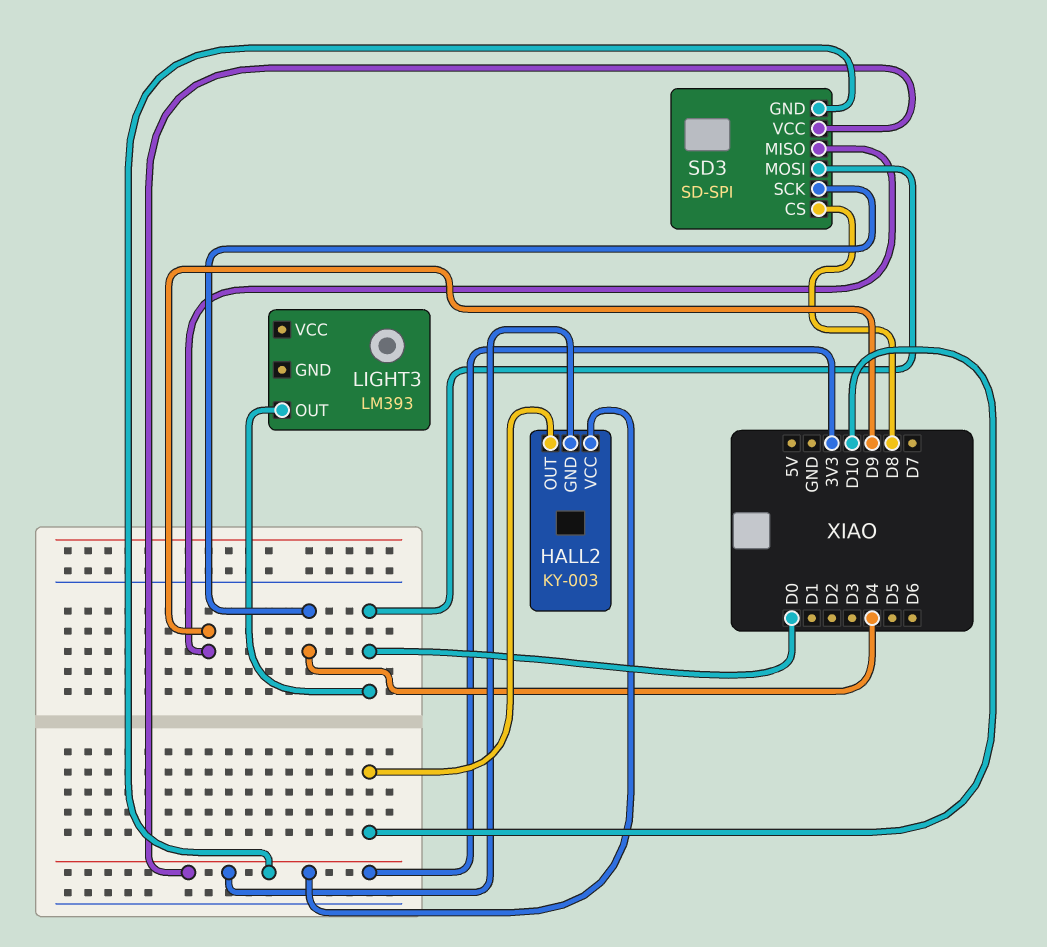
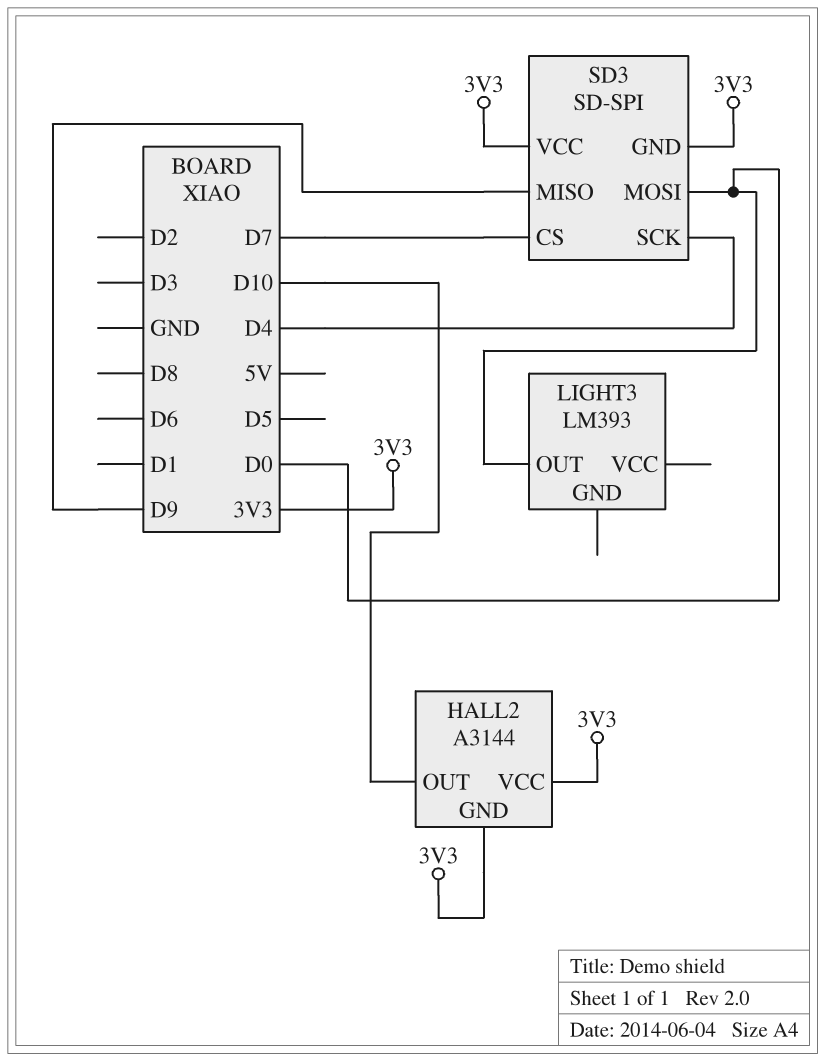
HALL2: KY-003 -> A3144
SD3 pin CS: D8 -> D7

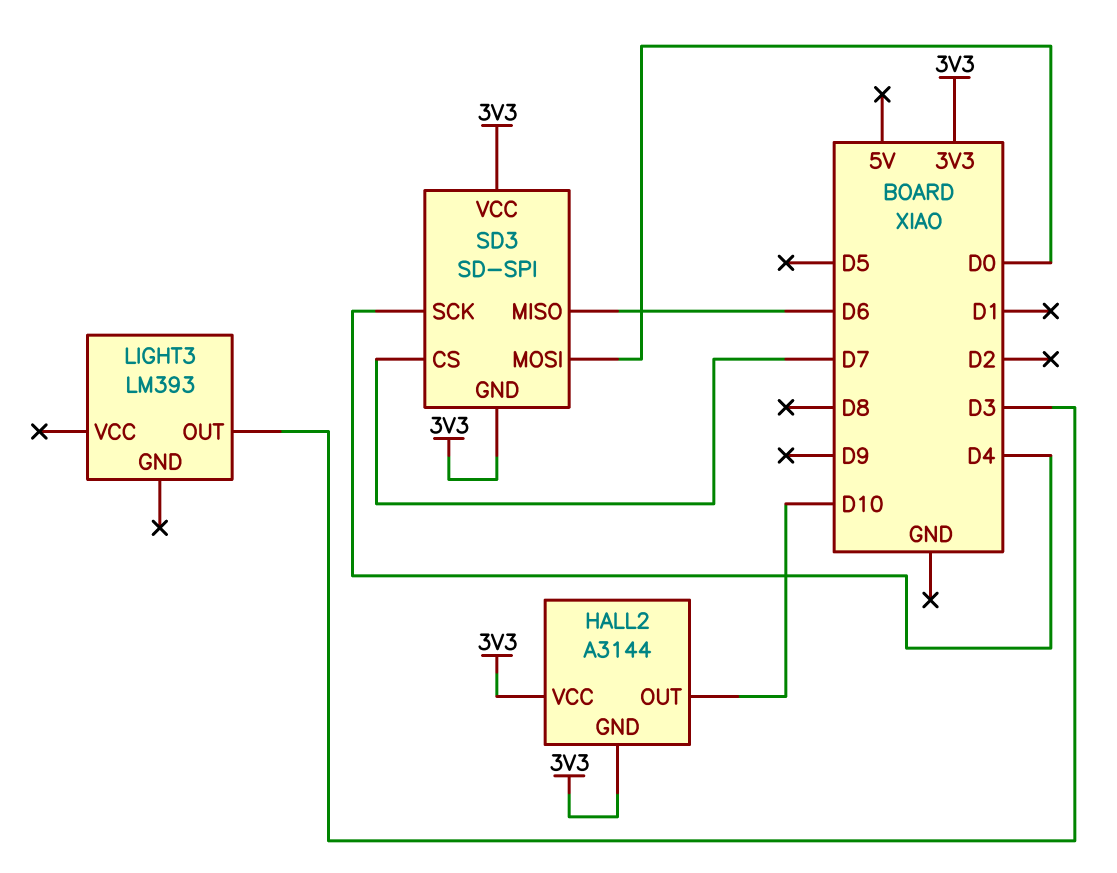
LIGHT3 pin OUT: D0 -> D3
SD3 pin MISO: D9 -> D6

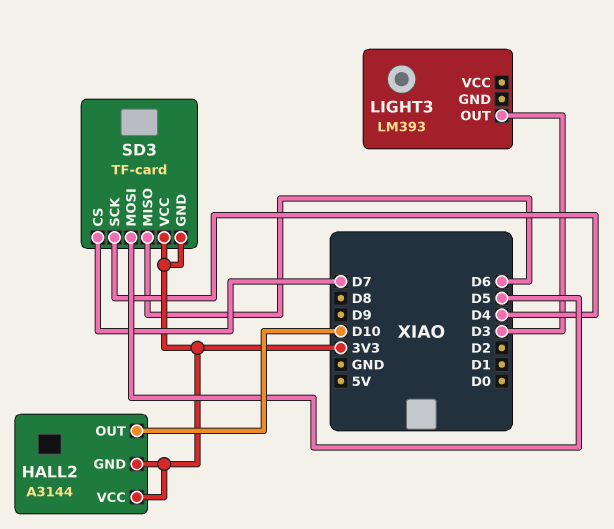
SD3: SD-SPI -> TF-card
SD3 pin MOSI: D0 -> D5

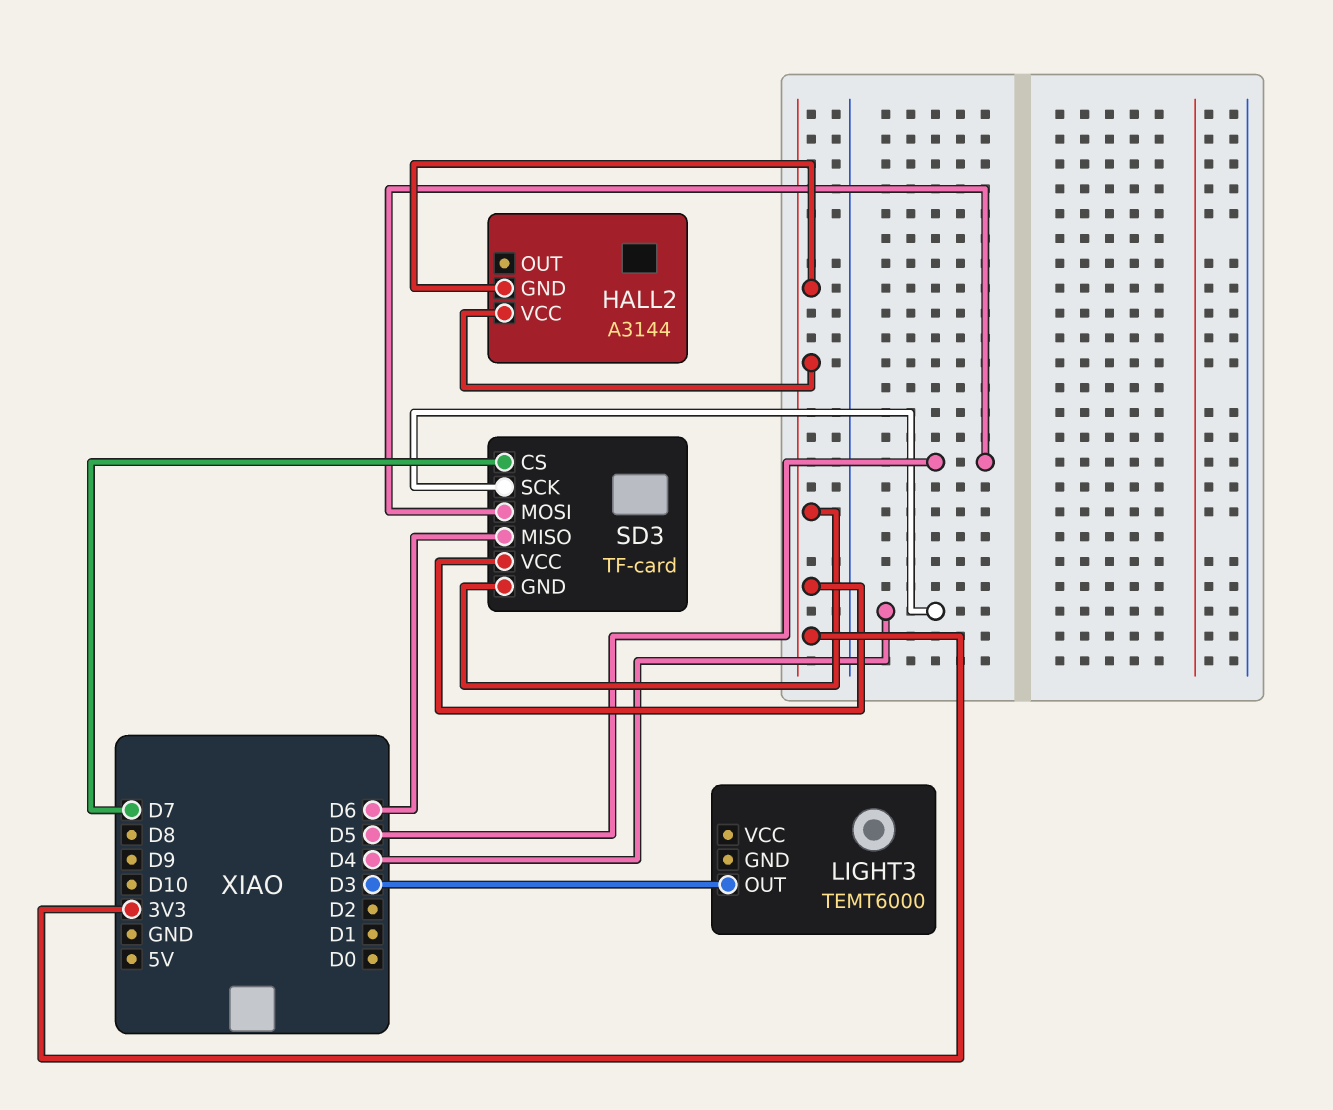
HALL2 pin OUT: D10 -> none
LIGHT3: LM393 -> TEMT6000

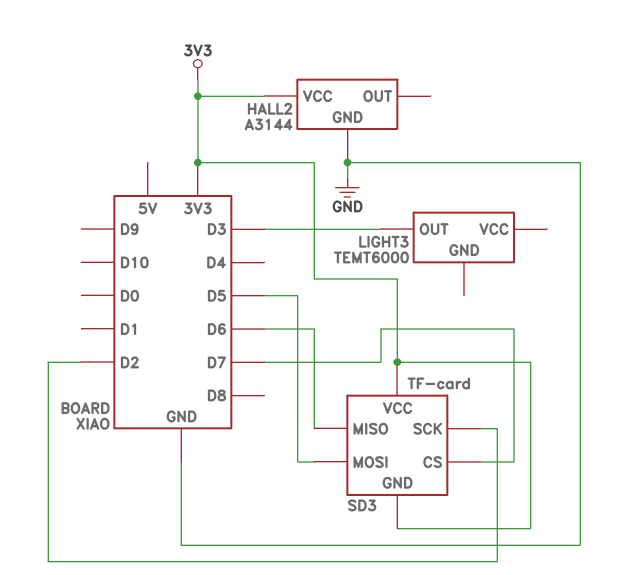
HALL2 pin GND: 3V3 -> GND
SD3 pin SCK: D4 -> D2

